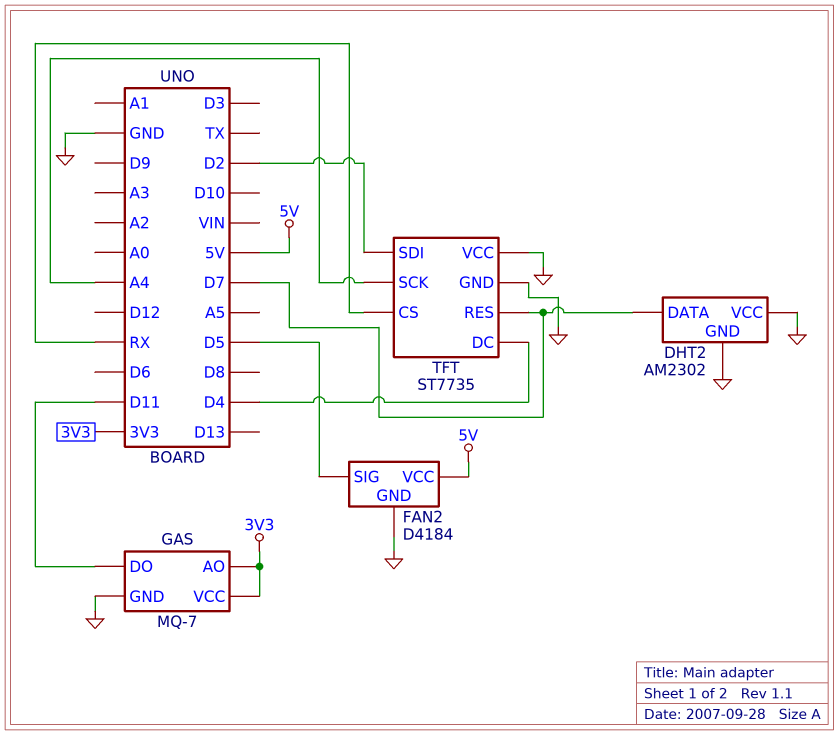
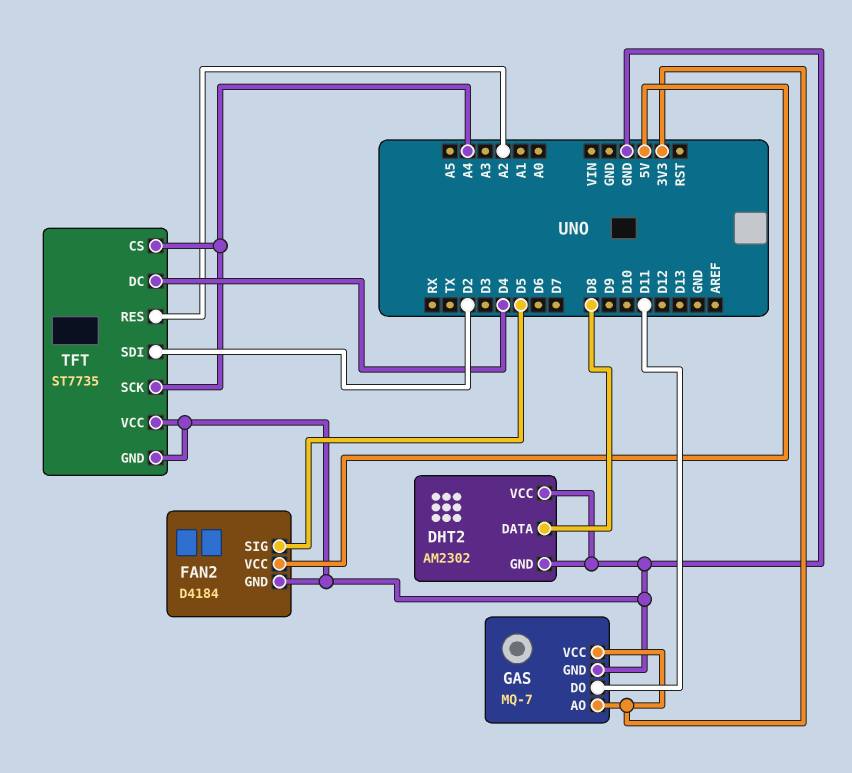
DHT2 pin DATA: D7 -> D8
TFT pin CS: RX -> A4
TFT pin RES: D7 -> A2

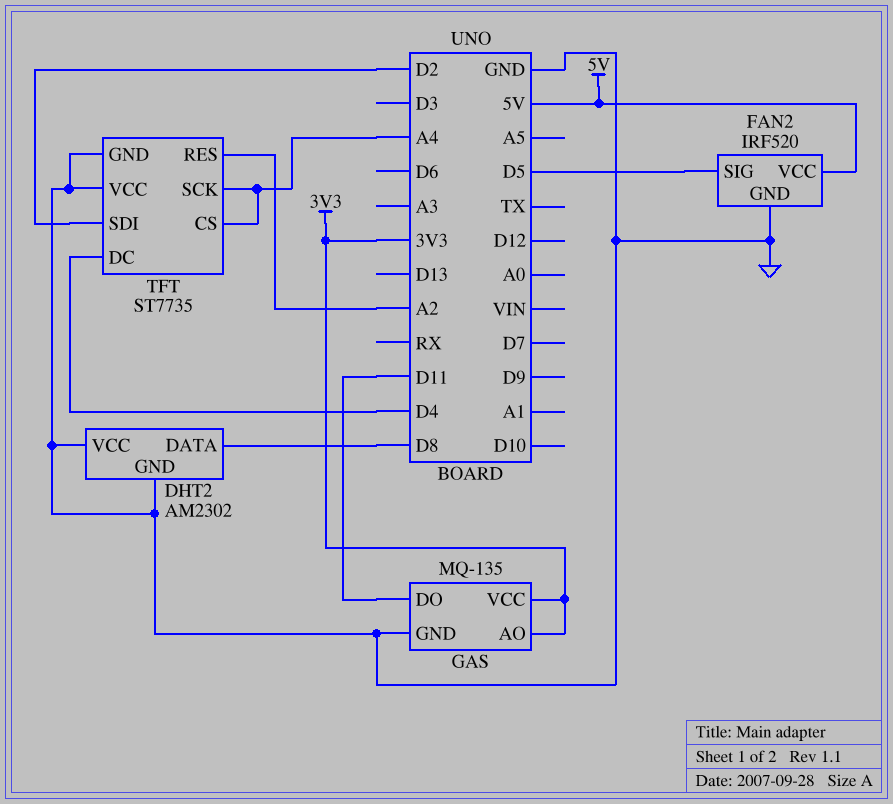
FAN2: D4184 -> IRF520
GAS: MQ-7 -> MQ-135

